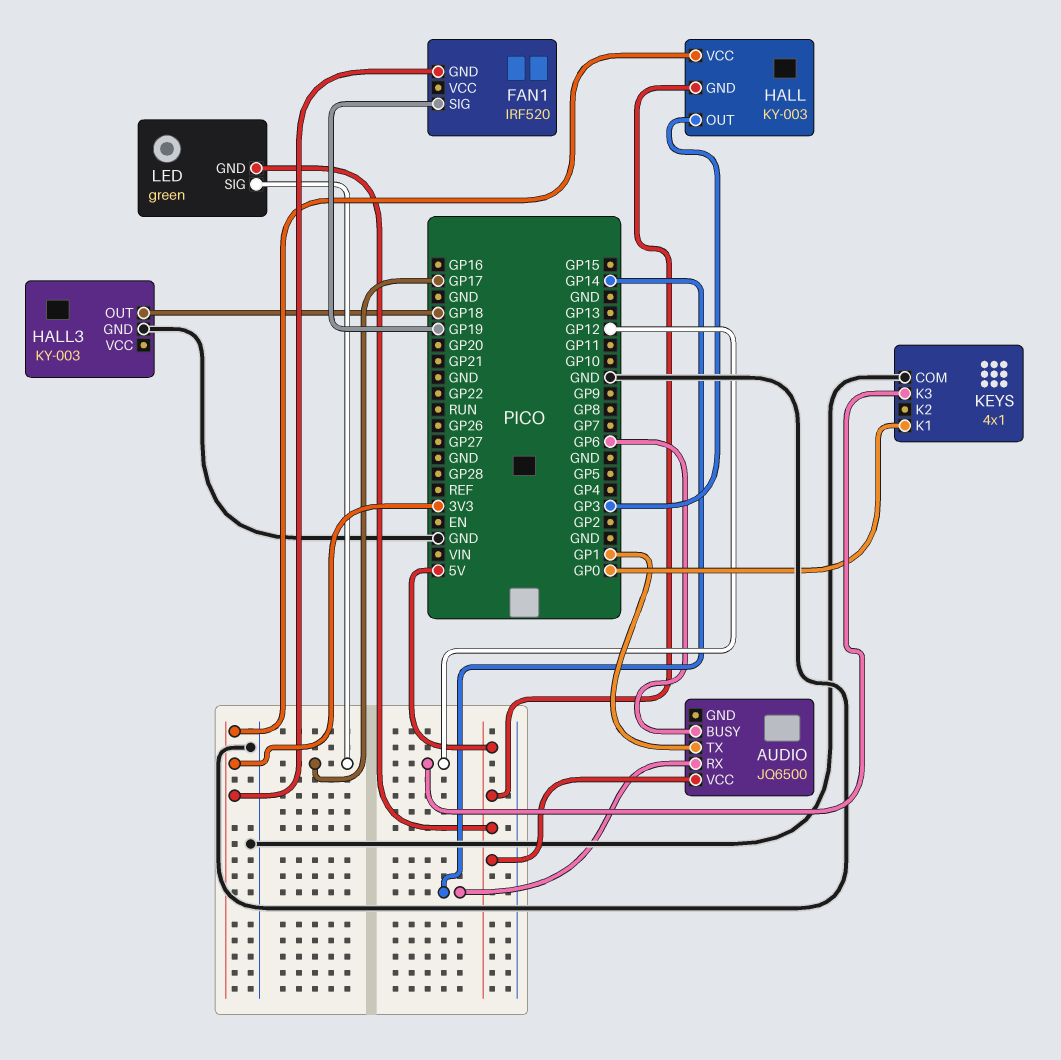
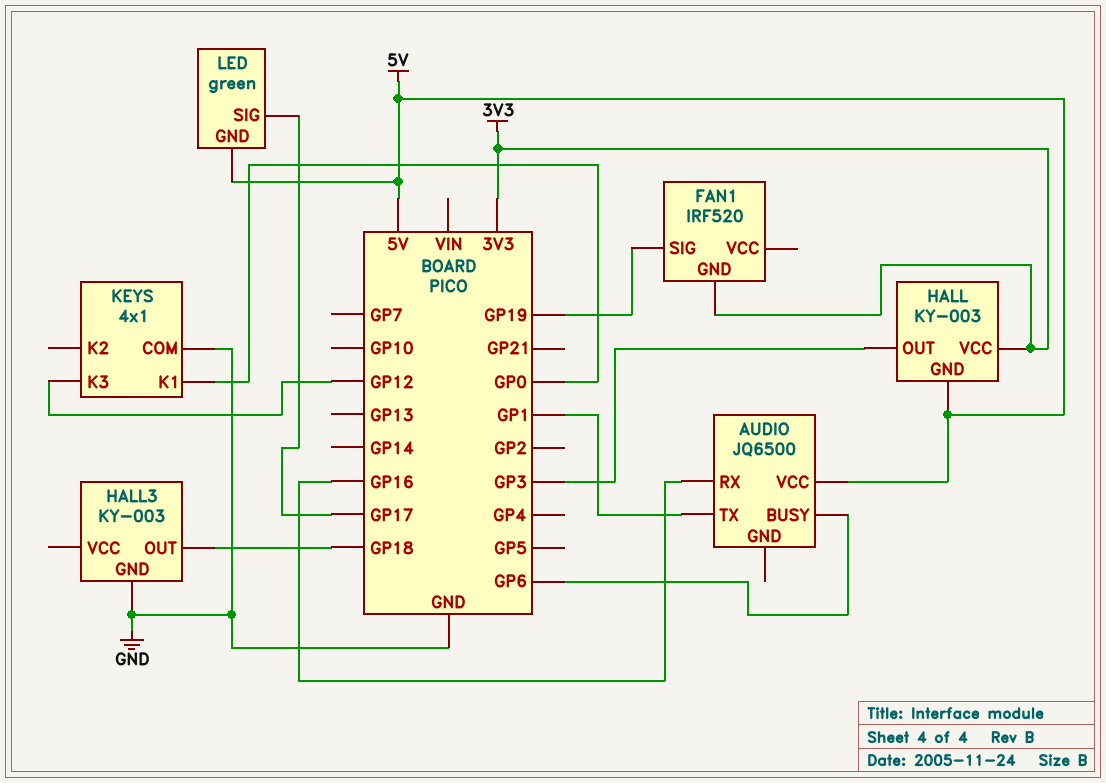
AUDIO pin RX: GP14 -> GP16

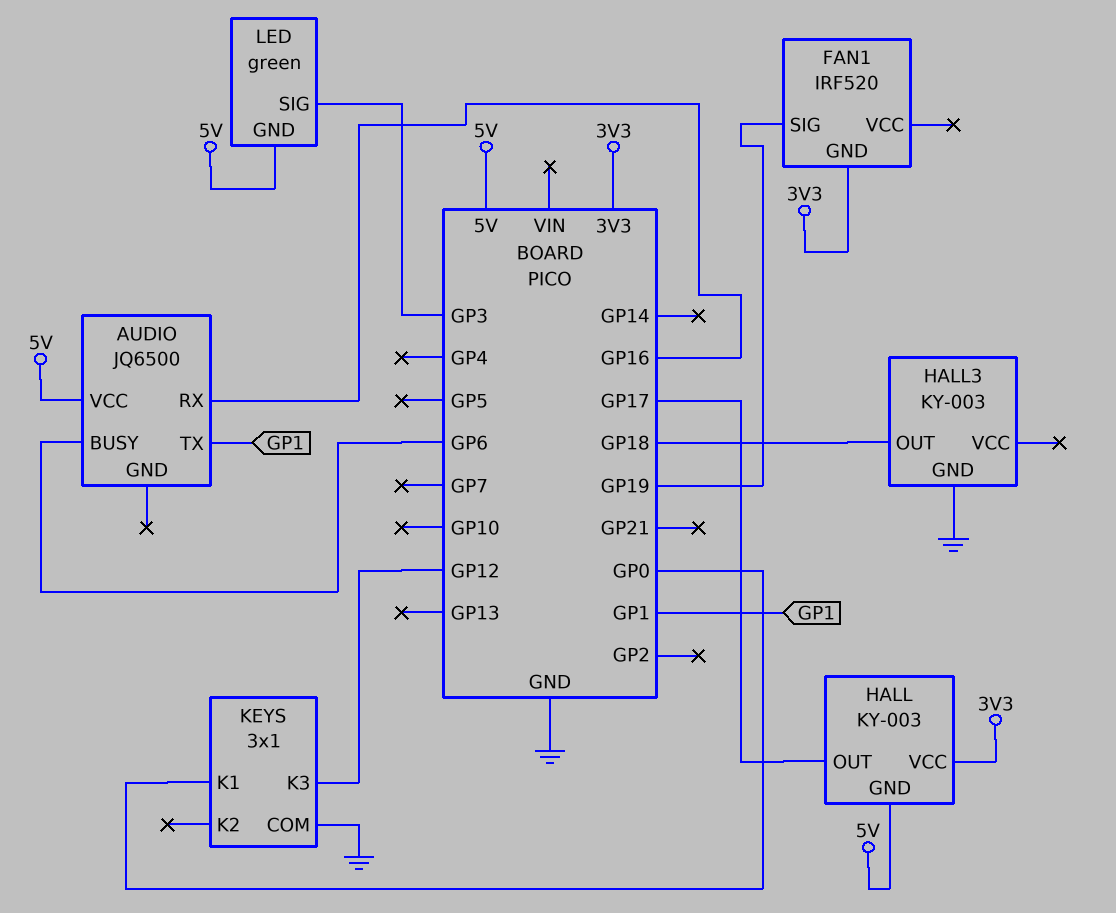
HALL pin OUT: GP3 -> GP17
KEYS: 4x1 -> 3x1
LED pin SIG: GP17 -> GP3

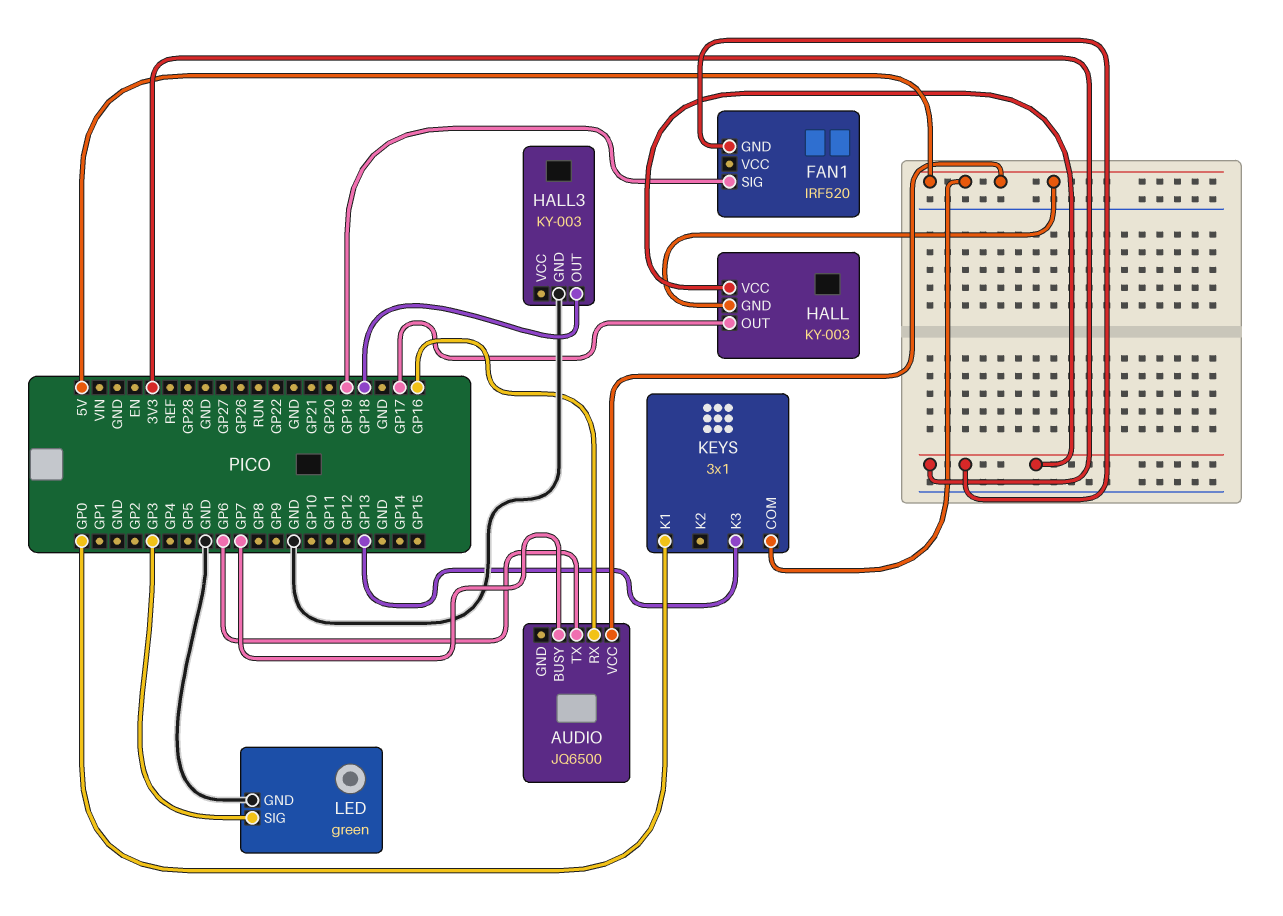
AUDIO pin BUSY: GP6 -> GP7
AUDIO pin TX: GP1 -> GP6
KEYS pin COM: GND -> 5V
KEYS pin K3: GP12 -> GP13
LED pin GND: 5V -> GND

